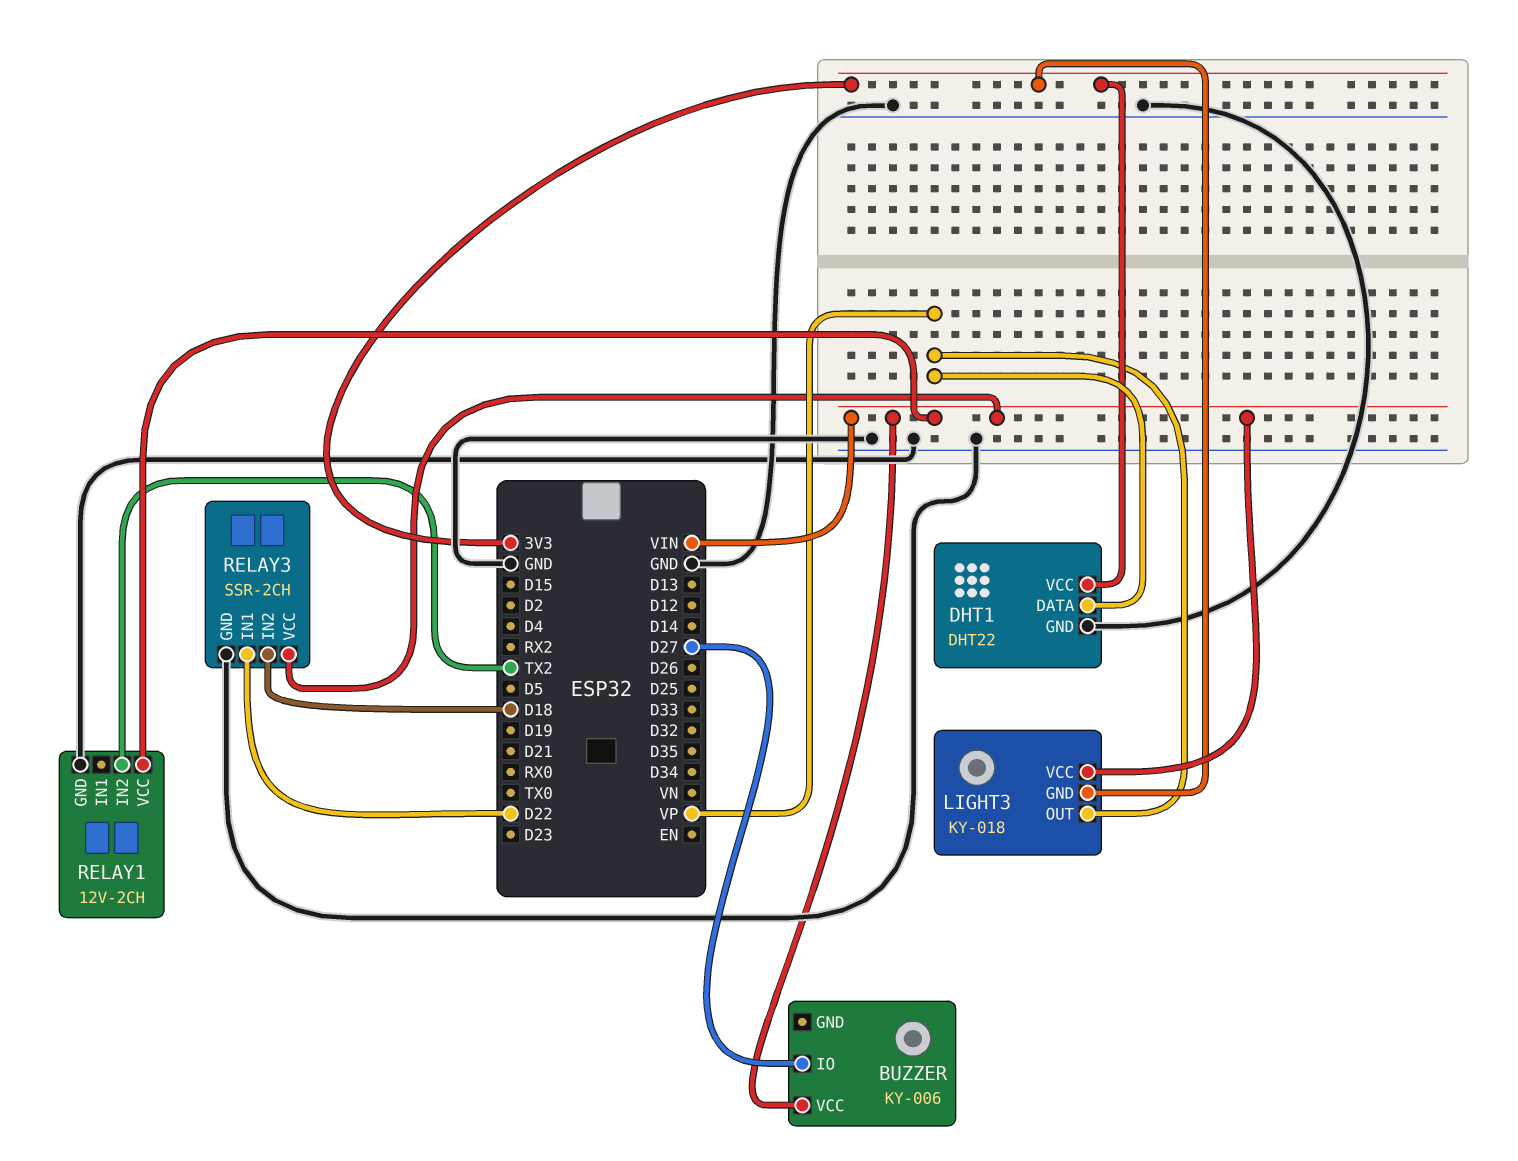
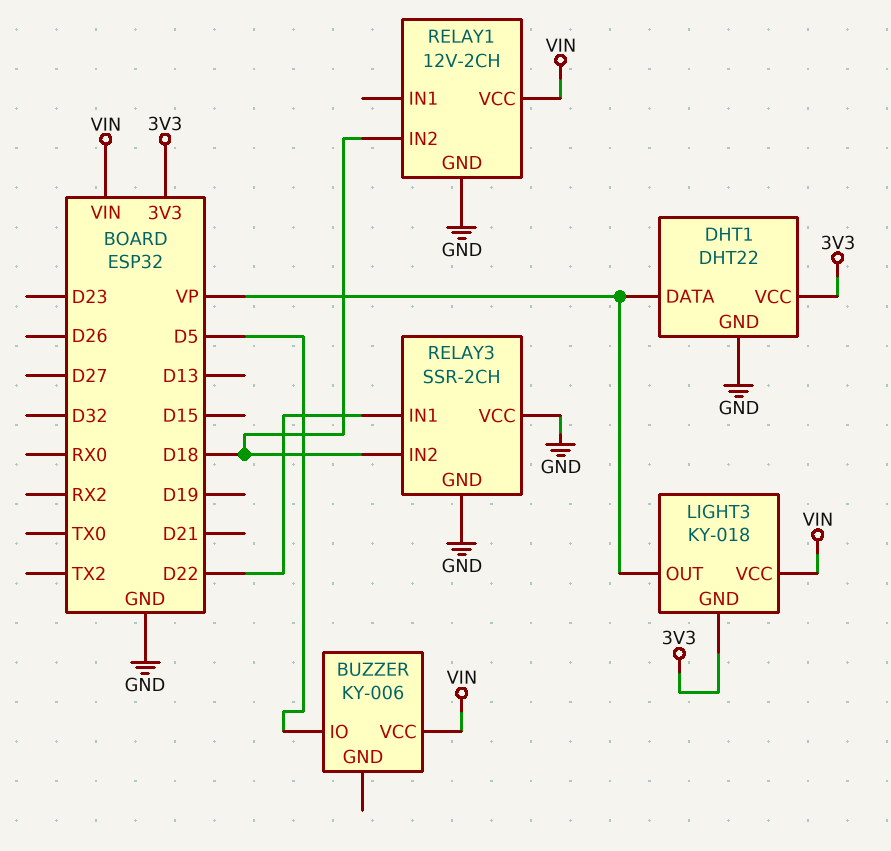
BUZZER pin IO: D27 -> D5
RELAY1 pin IN2: TX2 -> D18
RELAY3 pin VCC: VIN -> GND

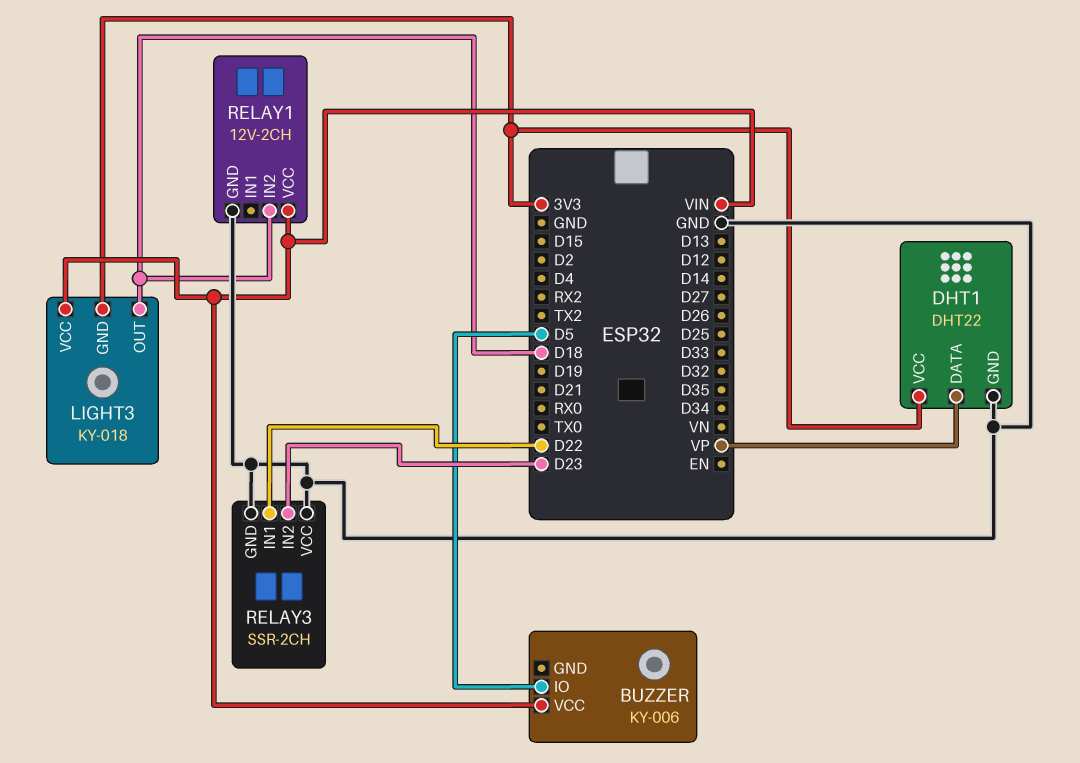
LIGHT3 pin OUT: VP -> D18
RELAY3 pin IN2: D18 -> D23

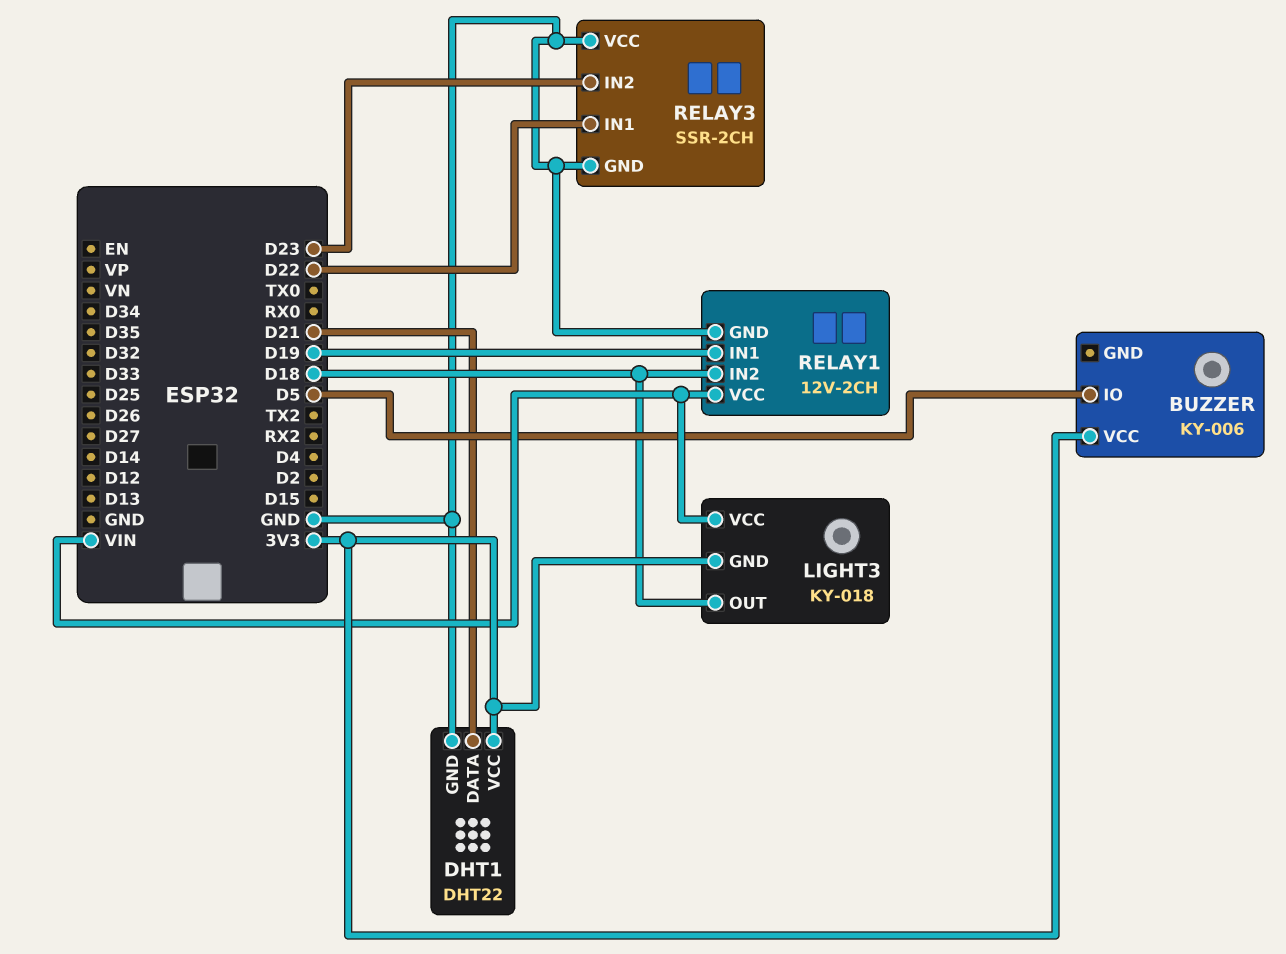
BUZZER pin VCC: VIN -> 3V3
DHT1 pin DATA: VP -> D21
RELAY1 pin IN1: none -> D19

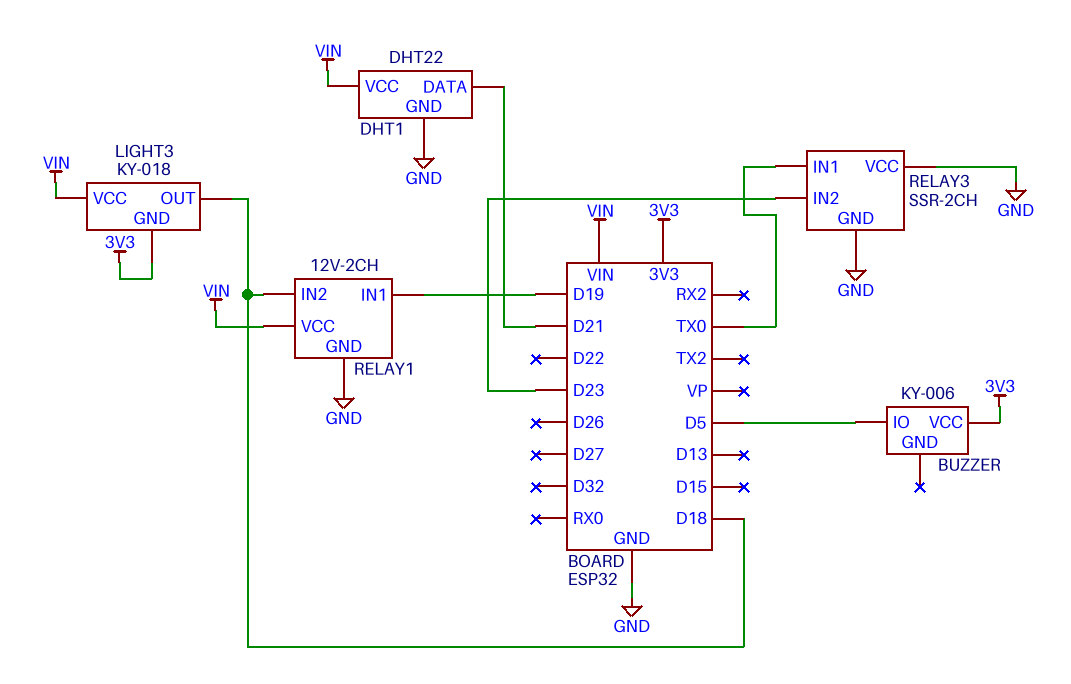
DHT1 pin VCC: 3V3 -> VIN
RELAY3 pin IN1: D22 -> TX0

